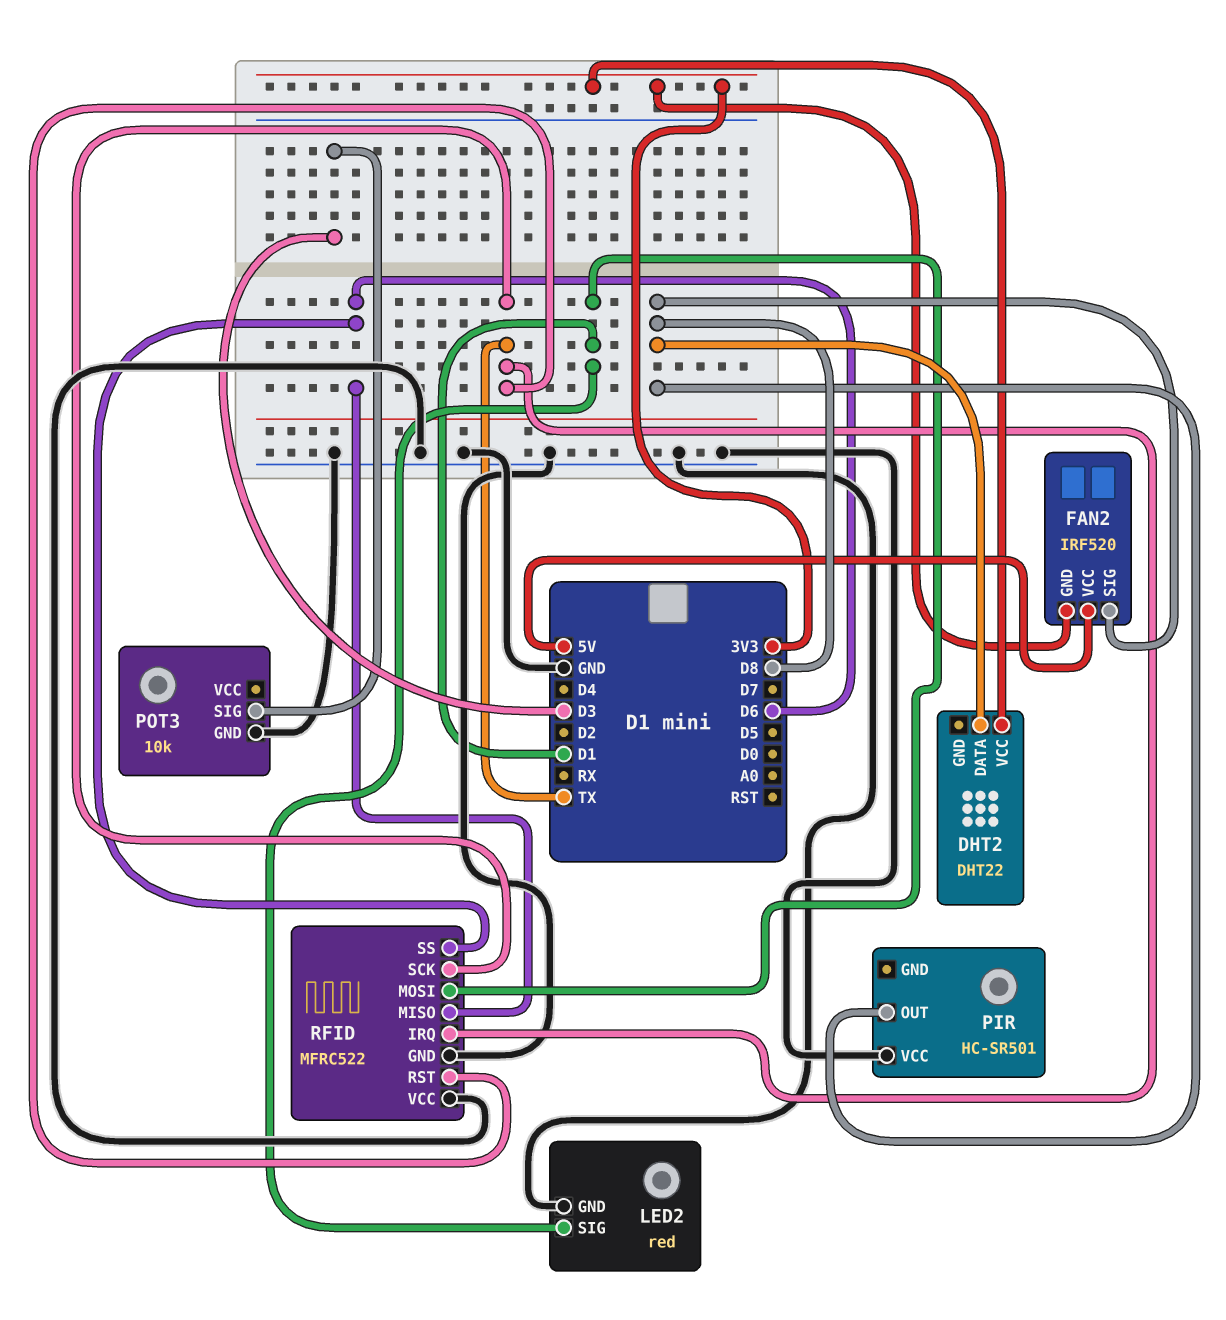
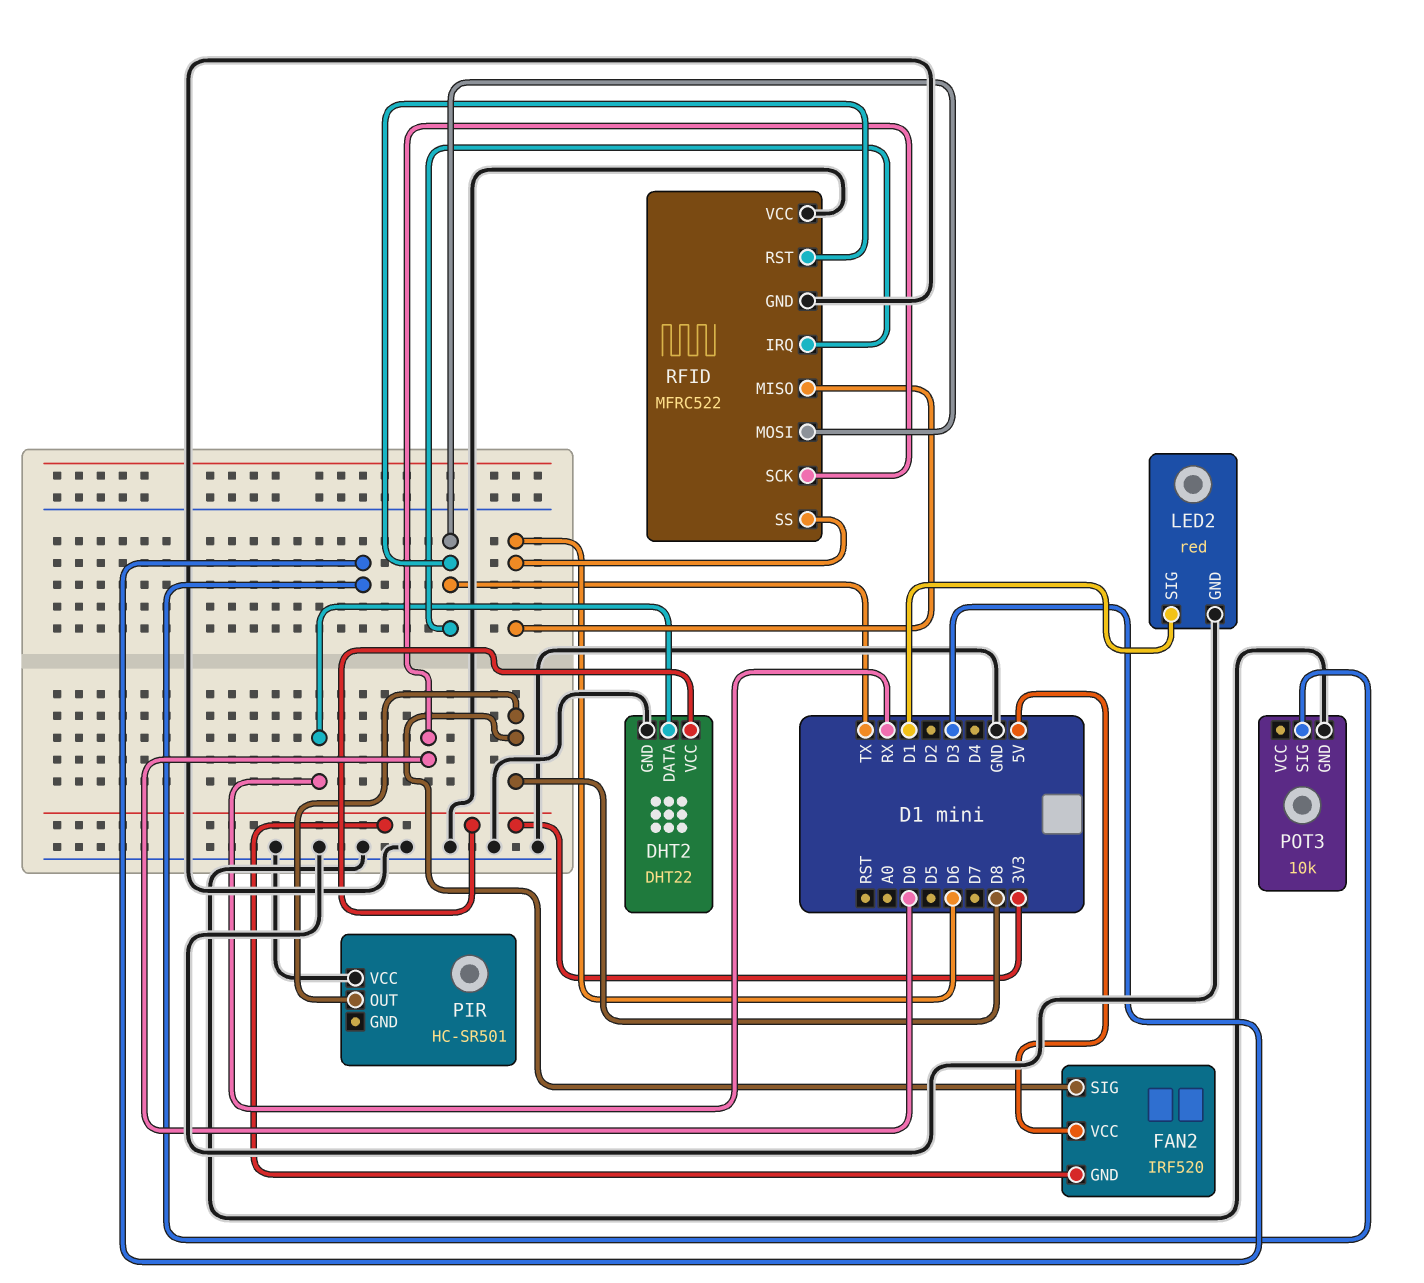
DHT2 pin DATA: D8 -> RX
DHT2 pin GND: none -> GND
RFID pin MOSI: D1 -> TX
RFID pin SCK: TX -> D0

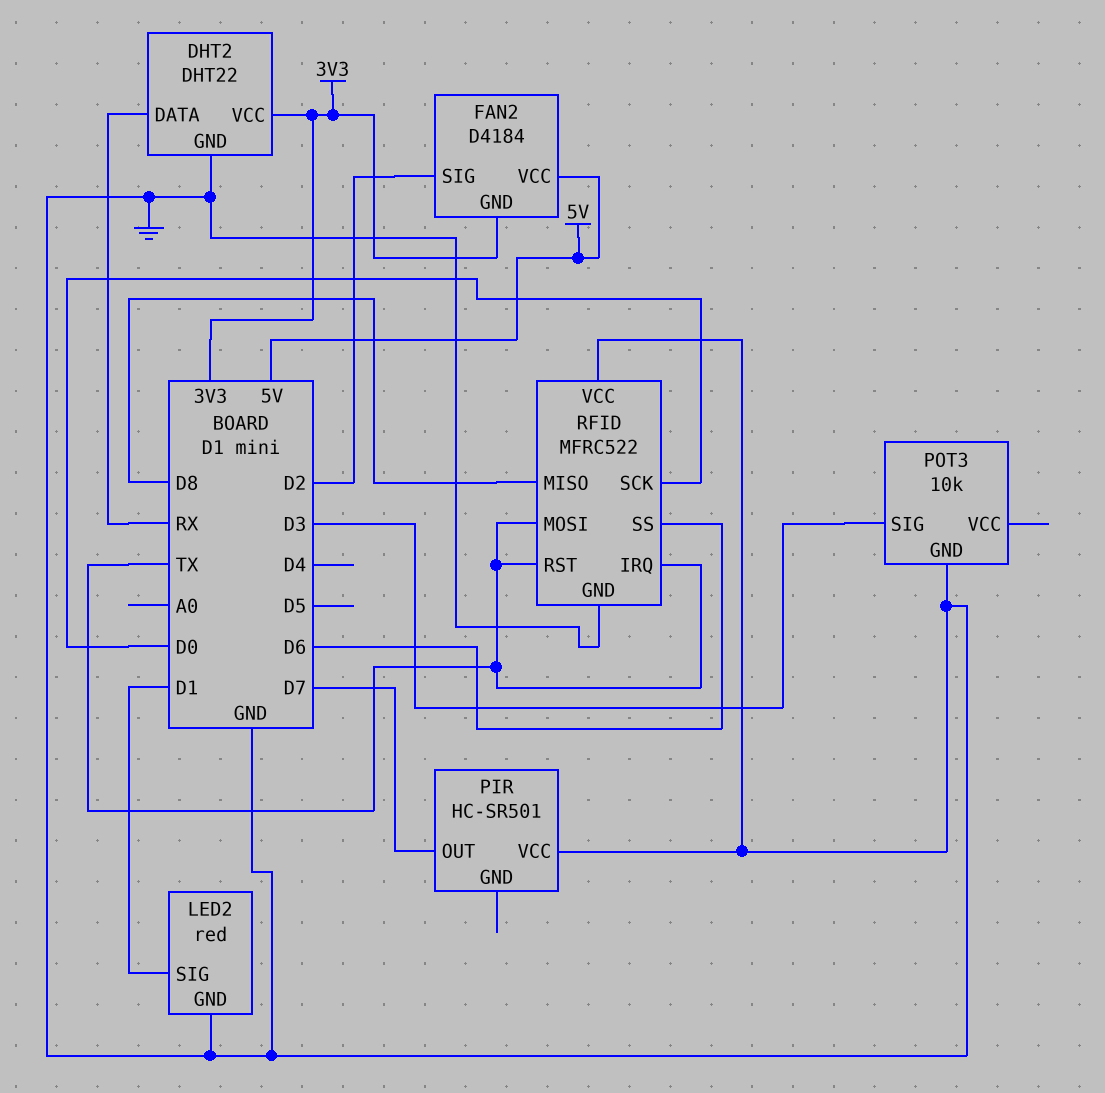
FAN2: IRF520 -> D4184
FAN2 pin SIG: D8 -> D2
PIR pin OUT: D8 -> D7
RFID pin MISO: D6 -> D8

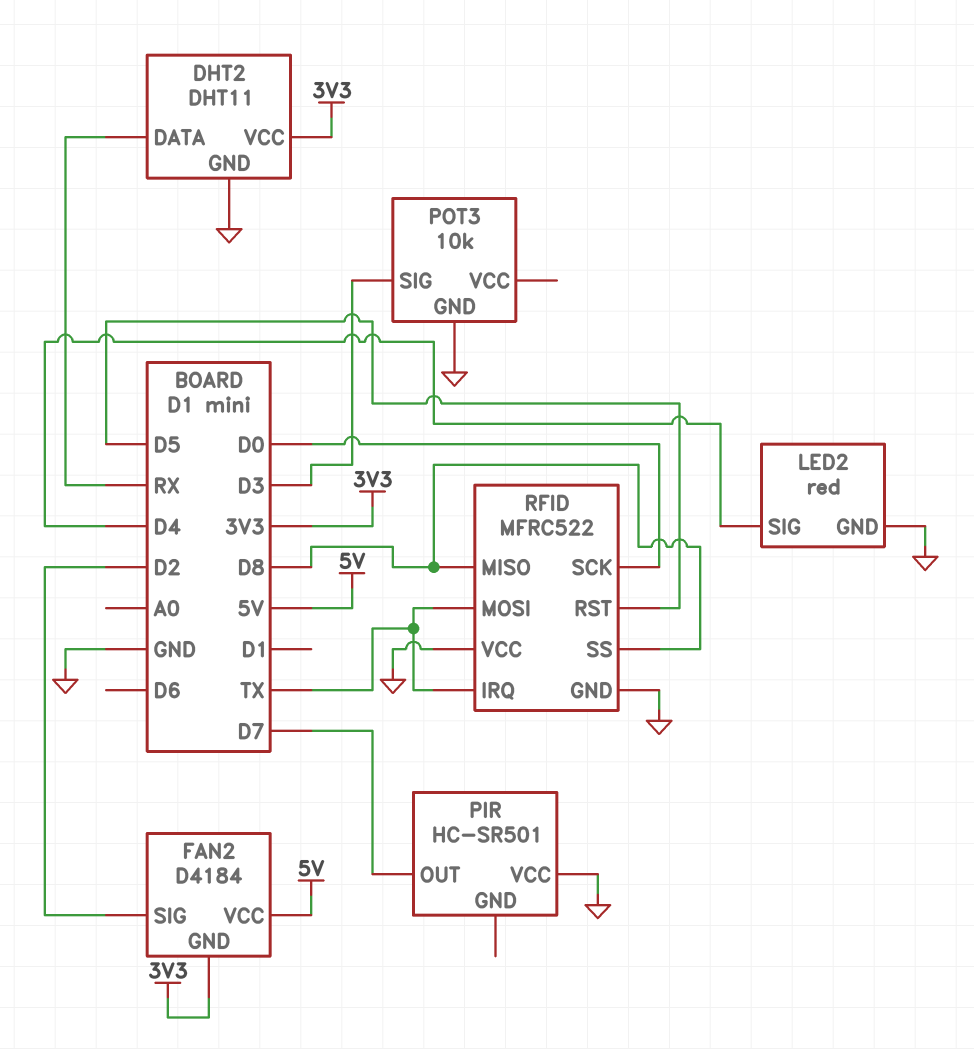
DHT2: DHT22 -> DHT11
LED2 pin SIG: D1 -> D4
RFID pin RST: TX -> D5
RFID pin SS: D6 -> D8

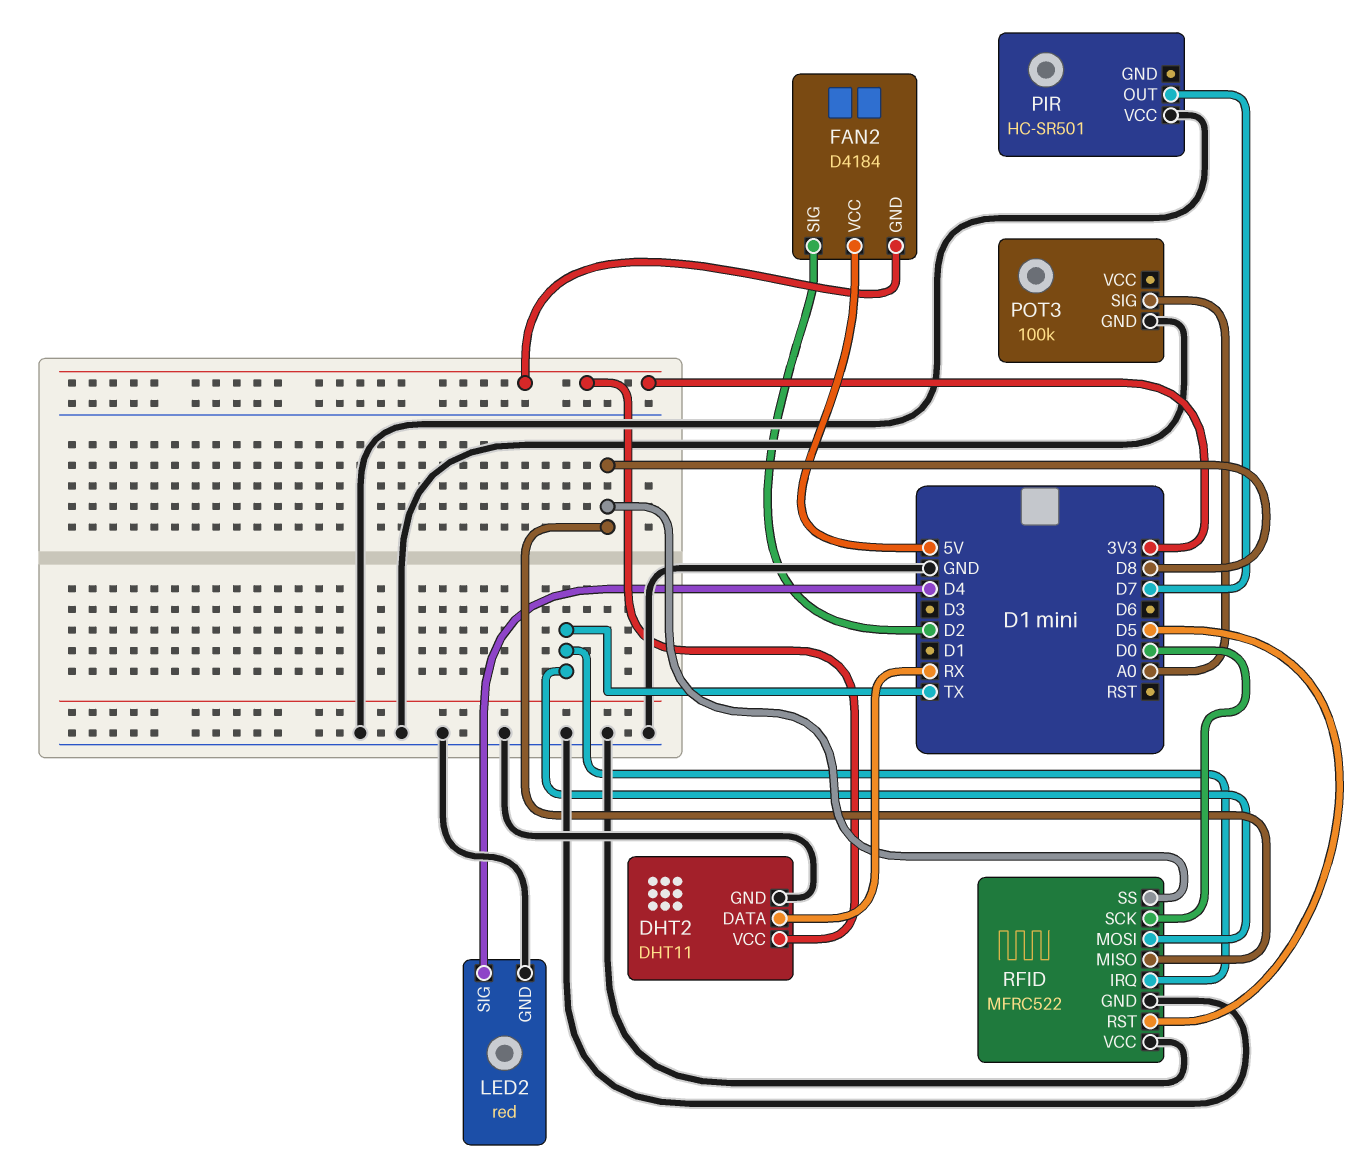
POT3: 10k -> 100k
POT3 pin SIG: D3 -> A0

